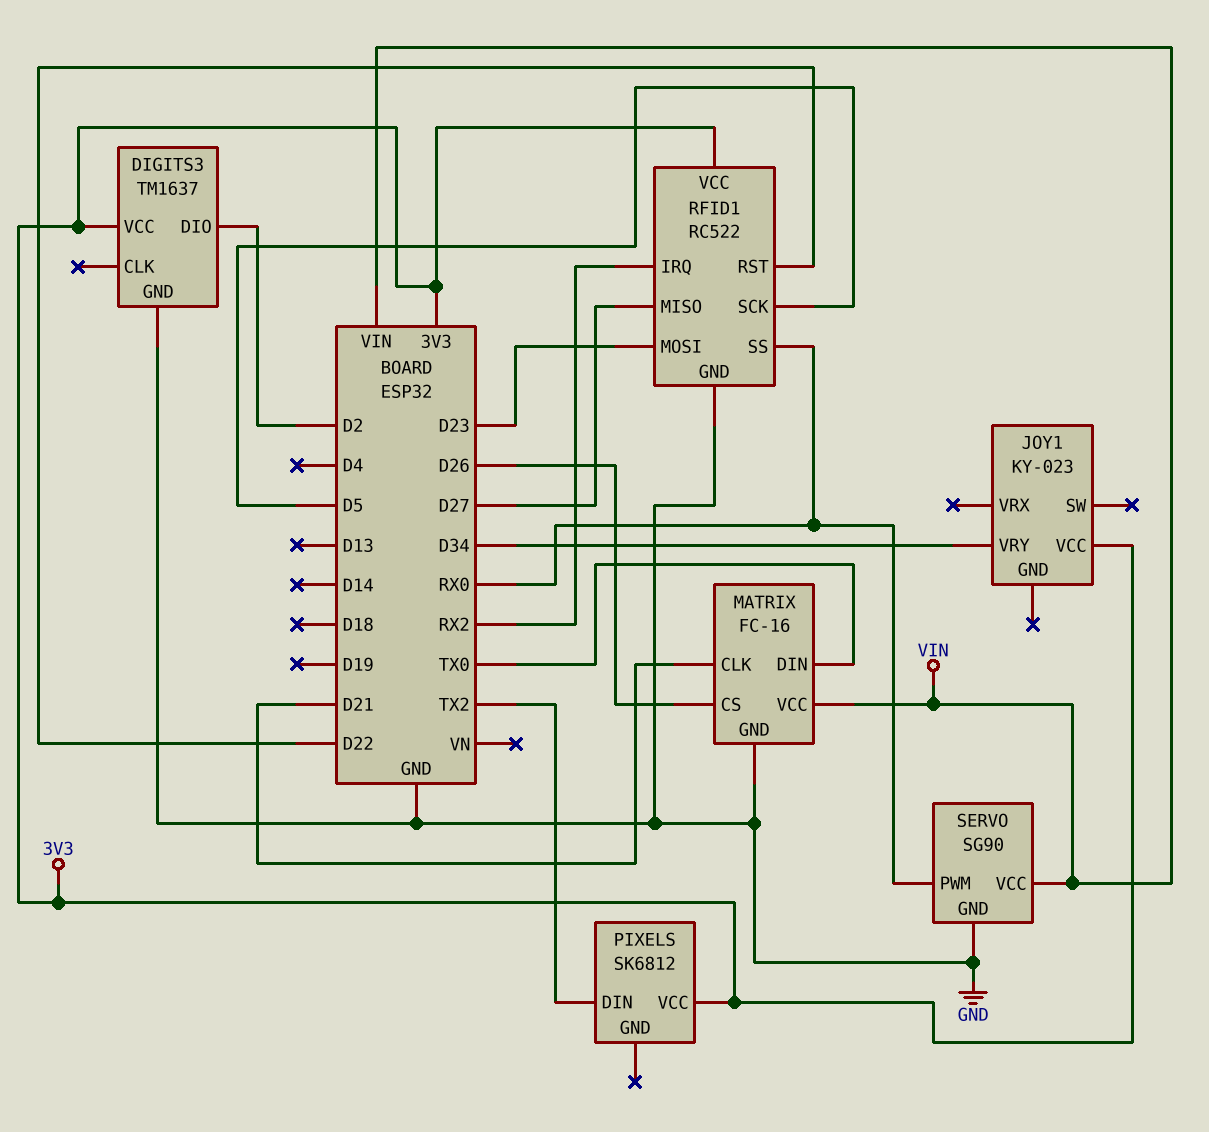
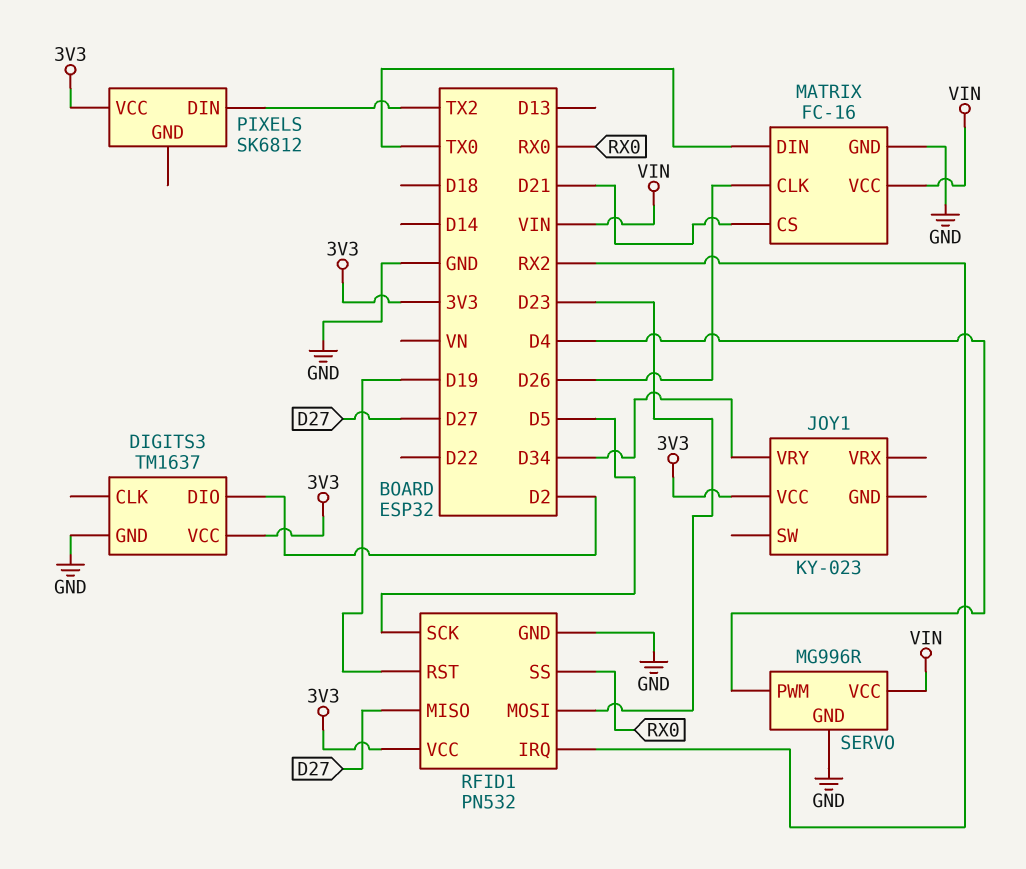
MATRIX pin CLK: D21 -> D26
MATRIX pin CS: D26 -> D21
RFID1: RC522 -> PN532
RFID1 pin RST: D22 -> D19
SERVO: SG90 -> MG996R
SERVO pin PWM: RX0 -> D4

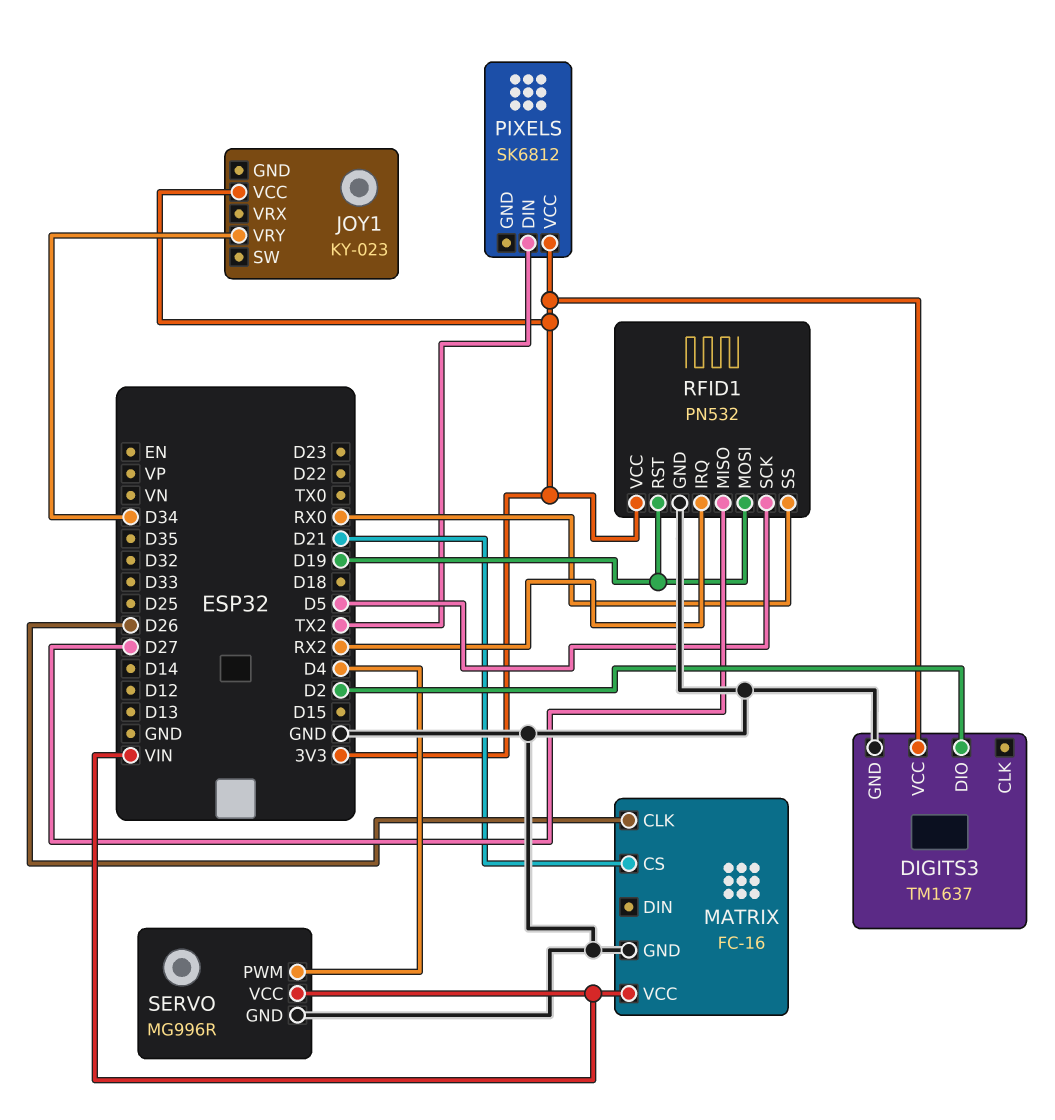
MATRIX pin DIN: TX0 -> none
RFID1 pin MOSI: D23 -> D19

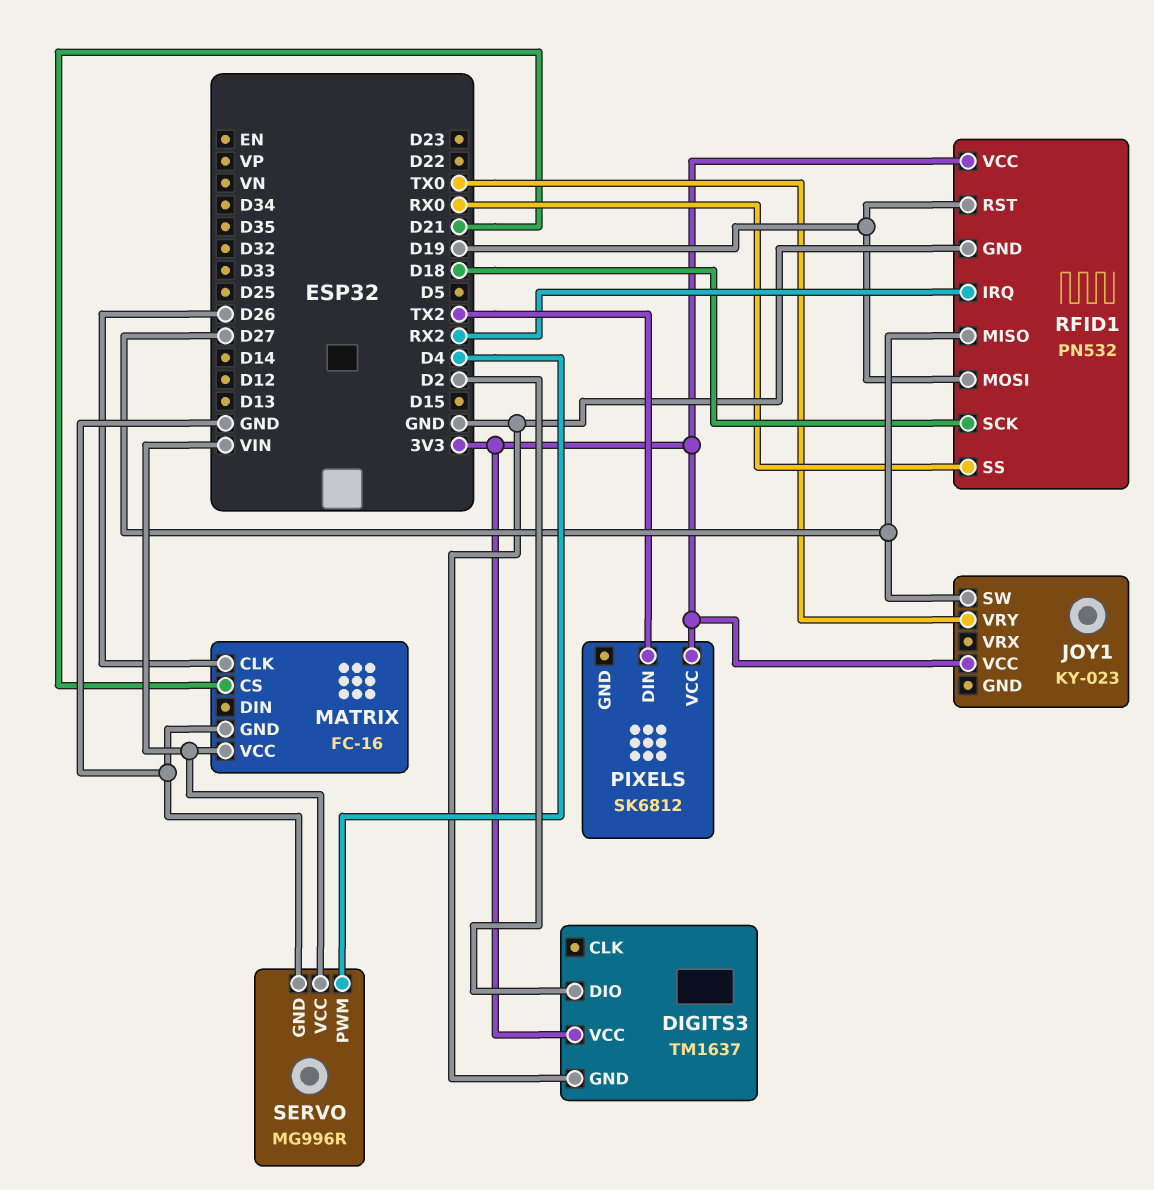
JOY1 pin SW: none -> D27
JOY1 pin VRY: D34 -> TX0
RFID1 pin SCK: D5 -> D18

